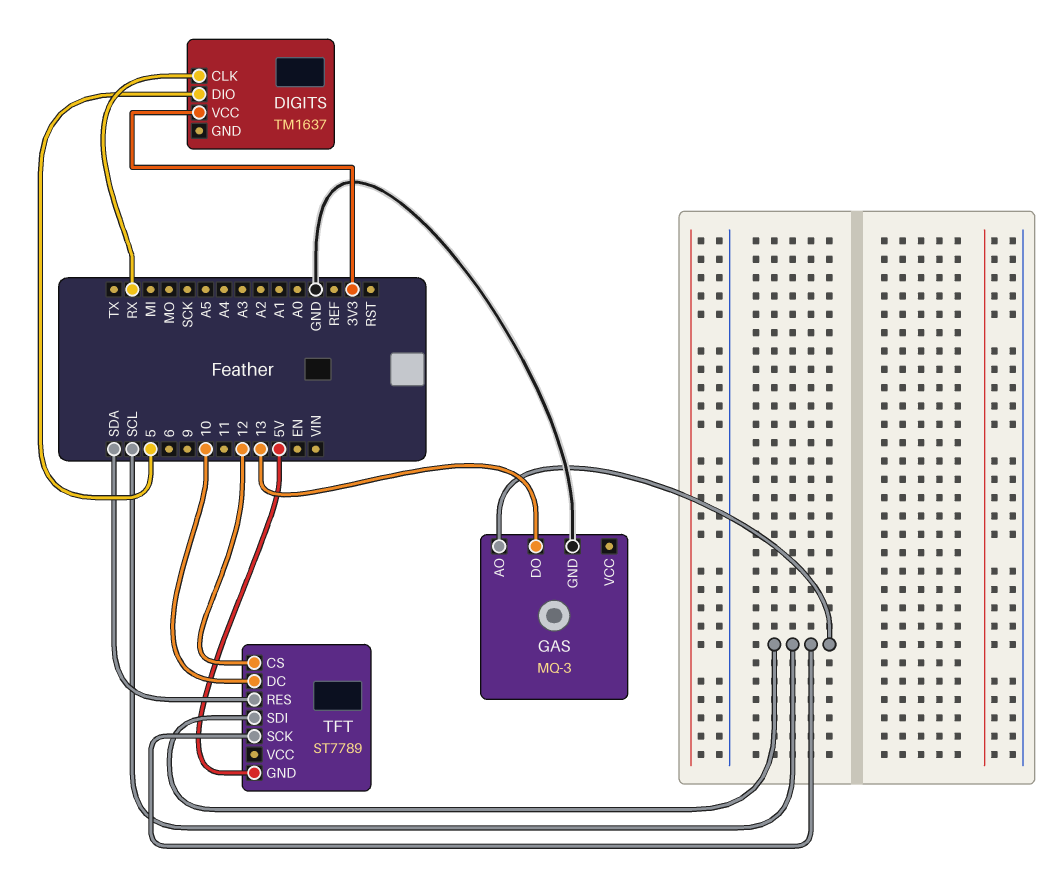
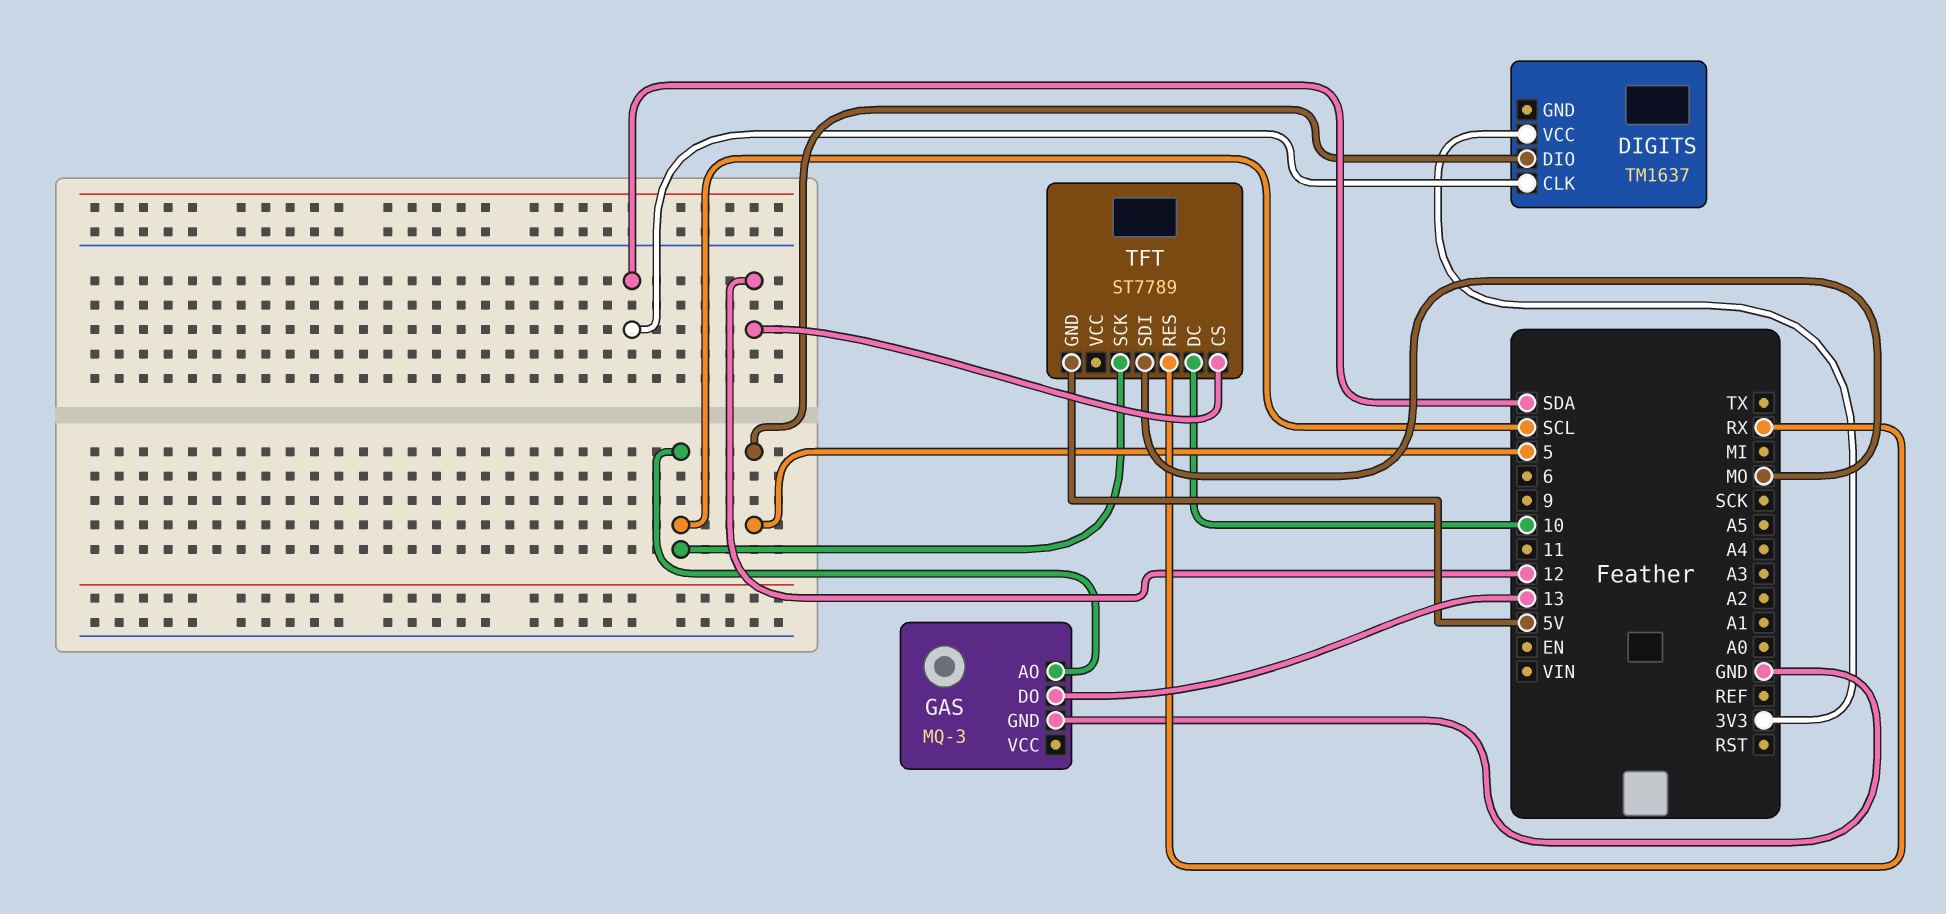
DIGITS pin CLK: RX -> SDA
TFT pin RES: SDA -> RX
TFT pin SDI: SCL -> MO

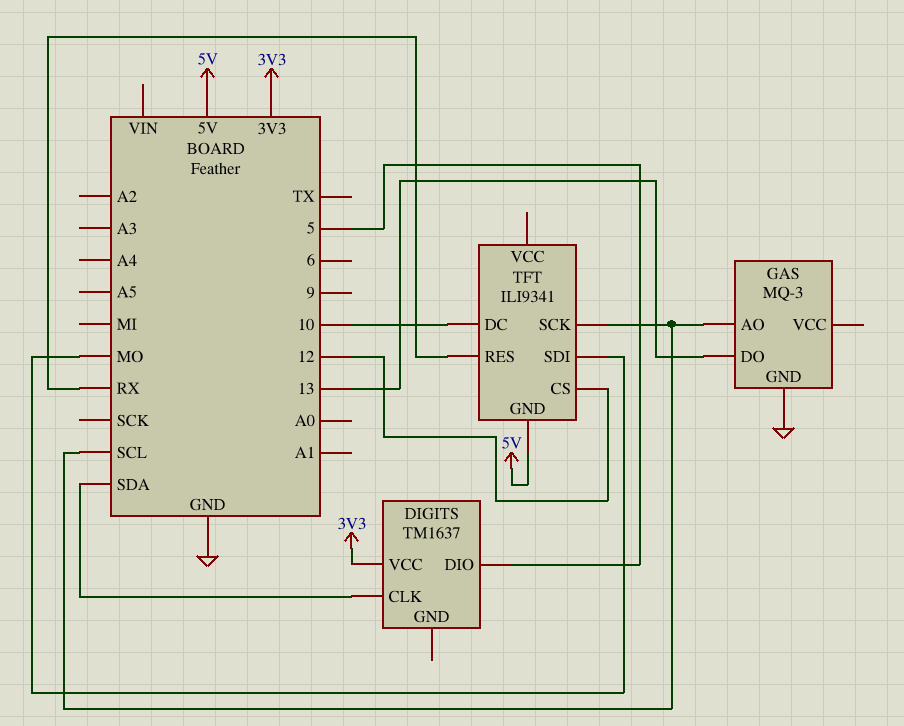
TFT: ST7789 -> ILI9341

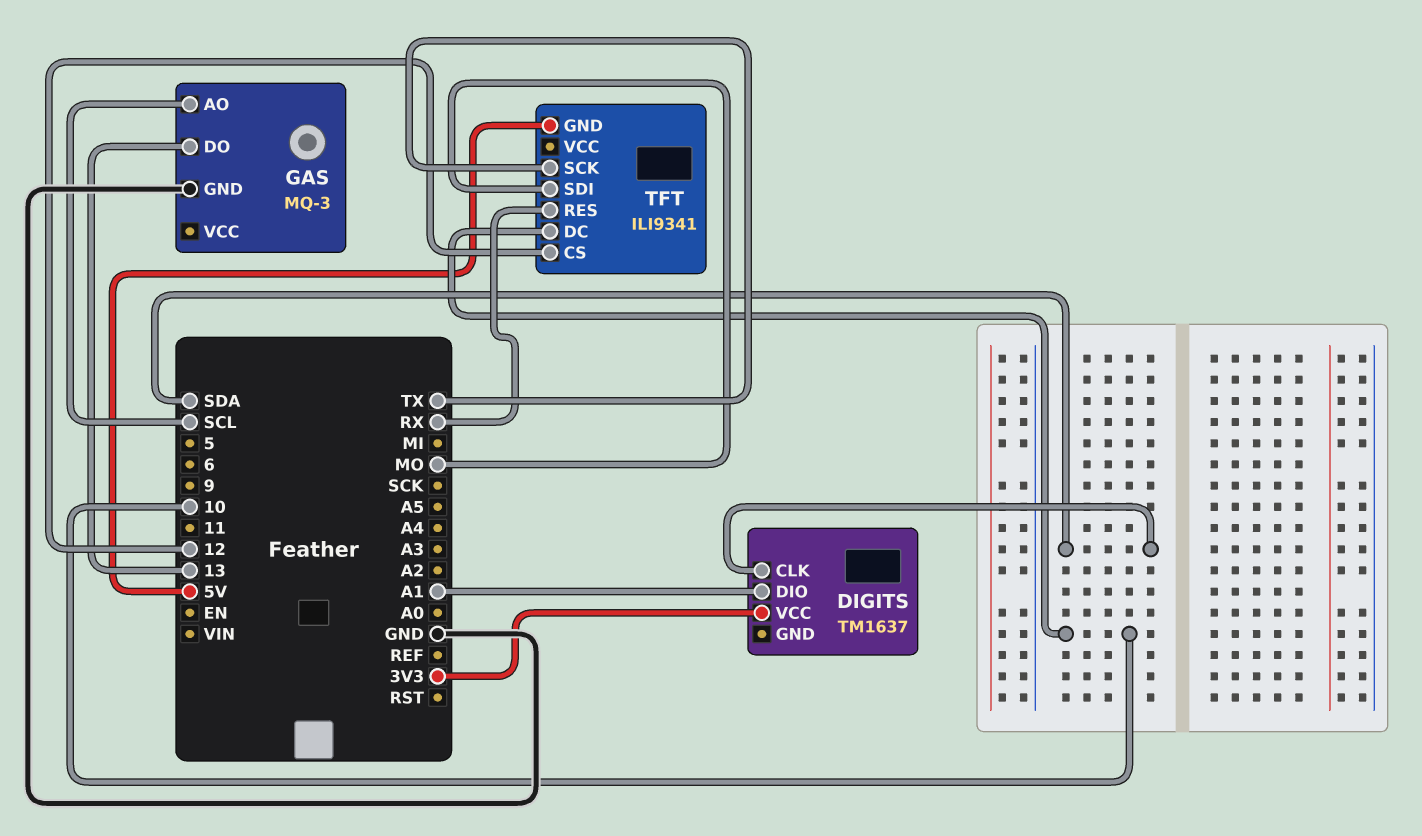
DIGITS pin DIO: 5 -> A1
TFT pin SCK: SCL -> TX

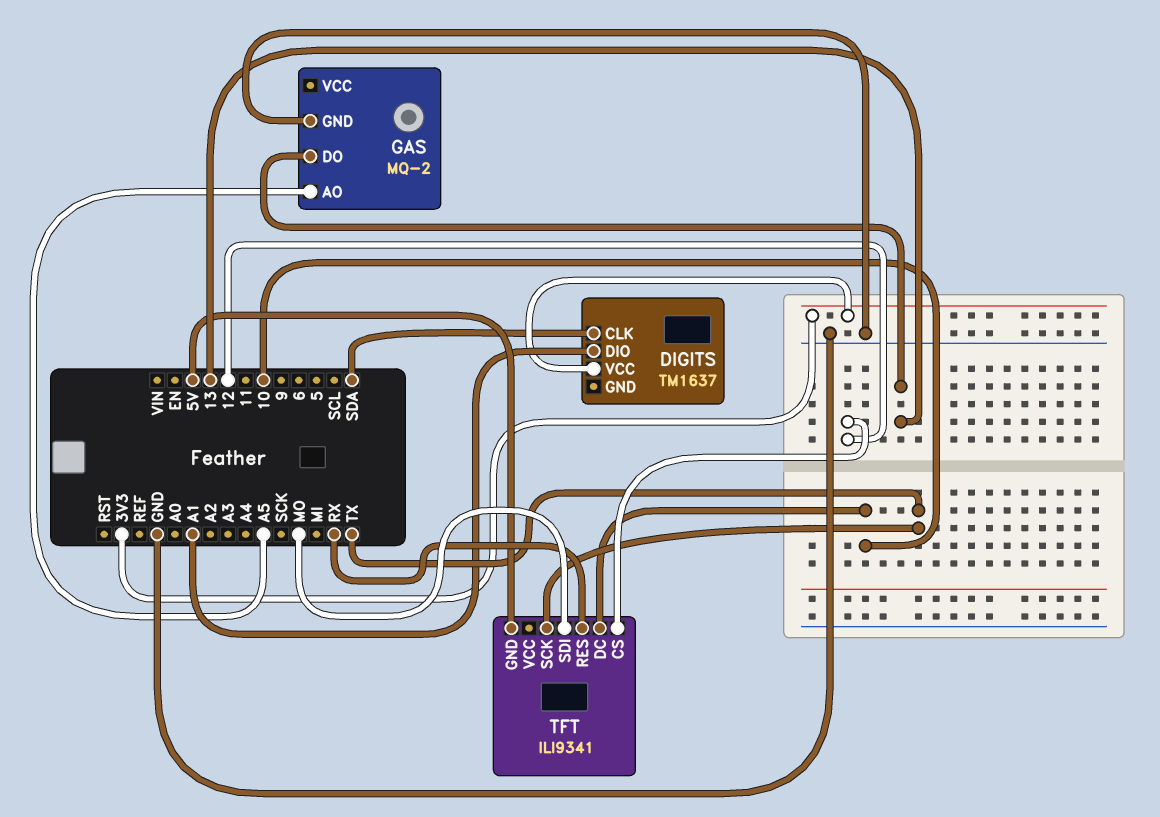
GAS: MQ-3 -> MQ-2
GAS pin AO: SCL -> A5

